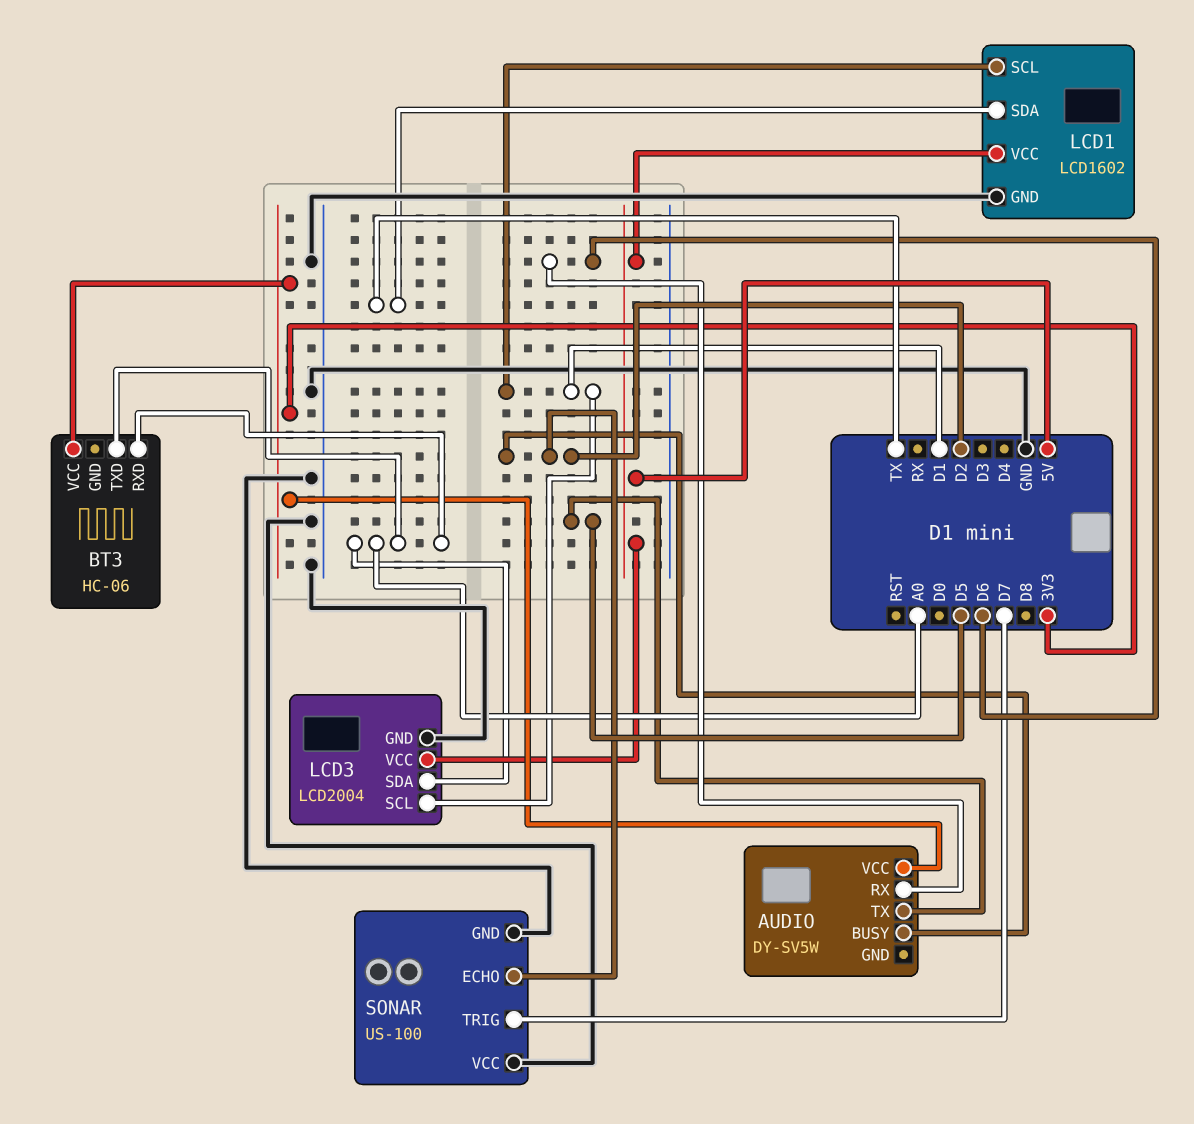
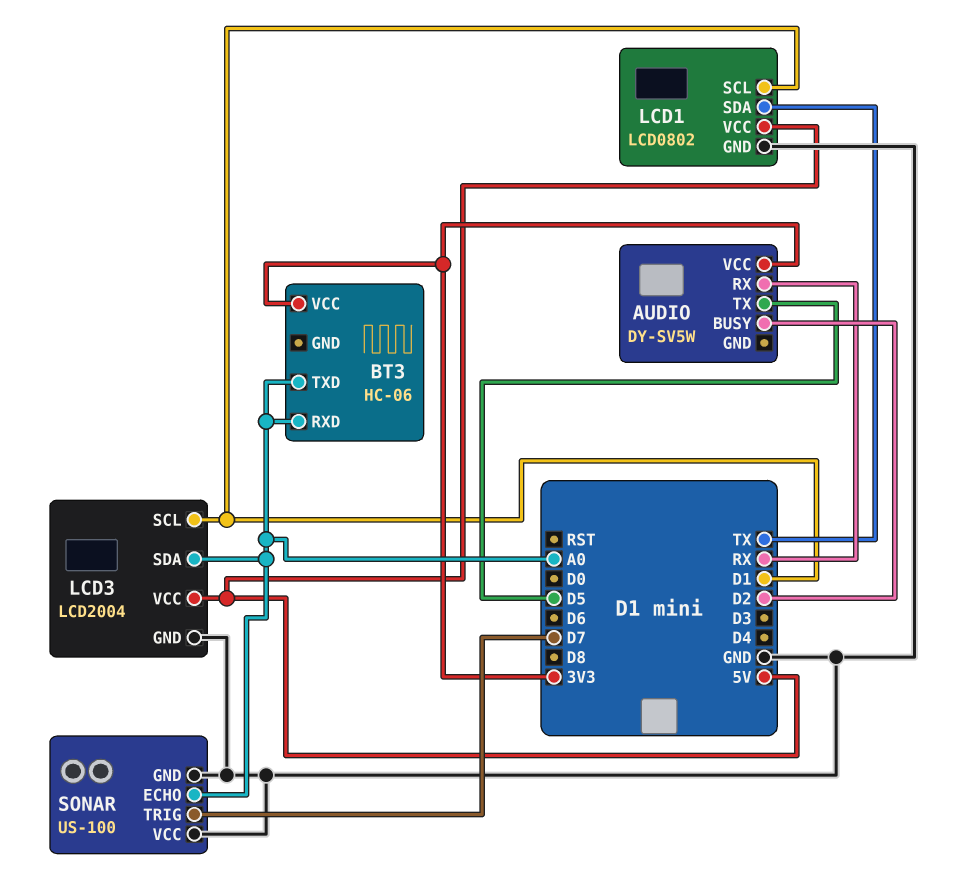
AUDIO pin RX: D6 -> RX
LCD1: LCD1602 -> LCD0802
SONAR pin ECHO: D2 -> A0

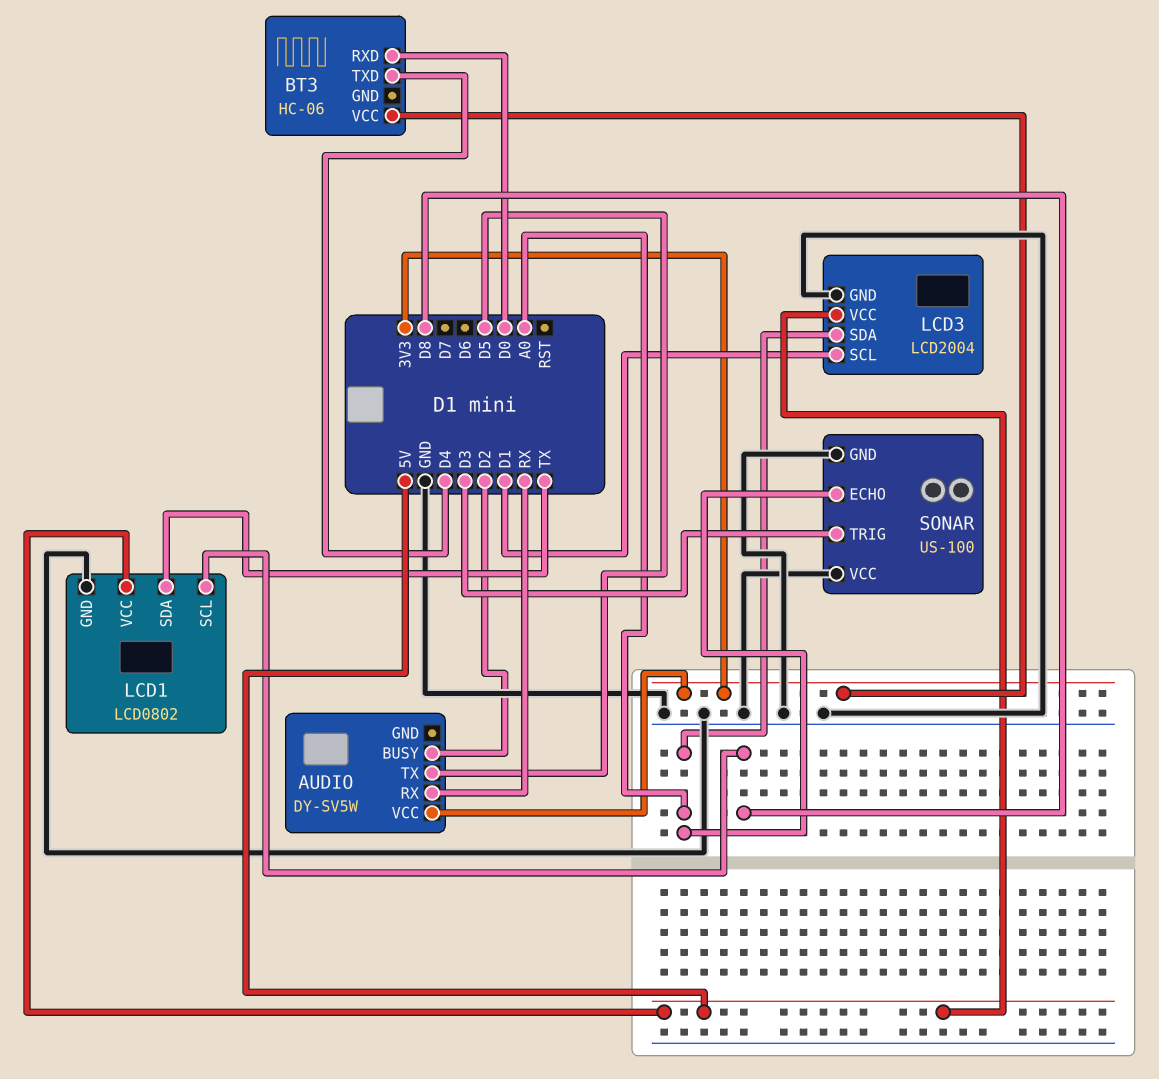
BT3 pin RXD: A0 -> D0
BT3 pin TXD: A0 -> D4
LCD1 pin SCL: D1 -> D8
SONAR pin TRIG: D7 -> D3

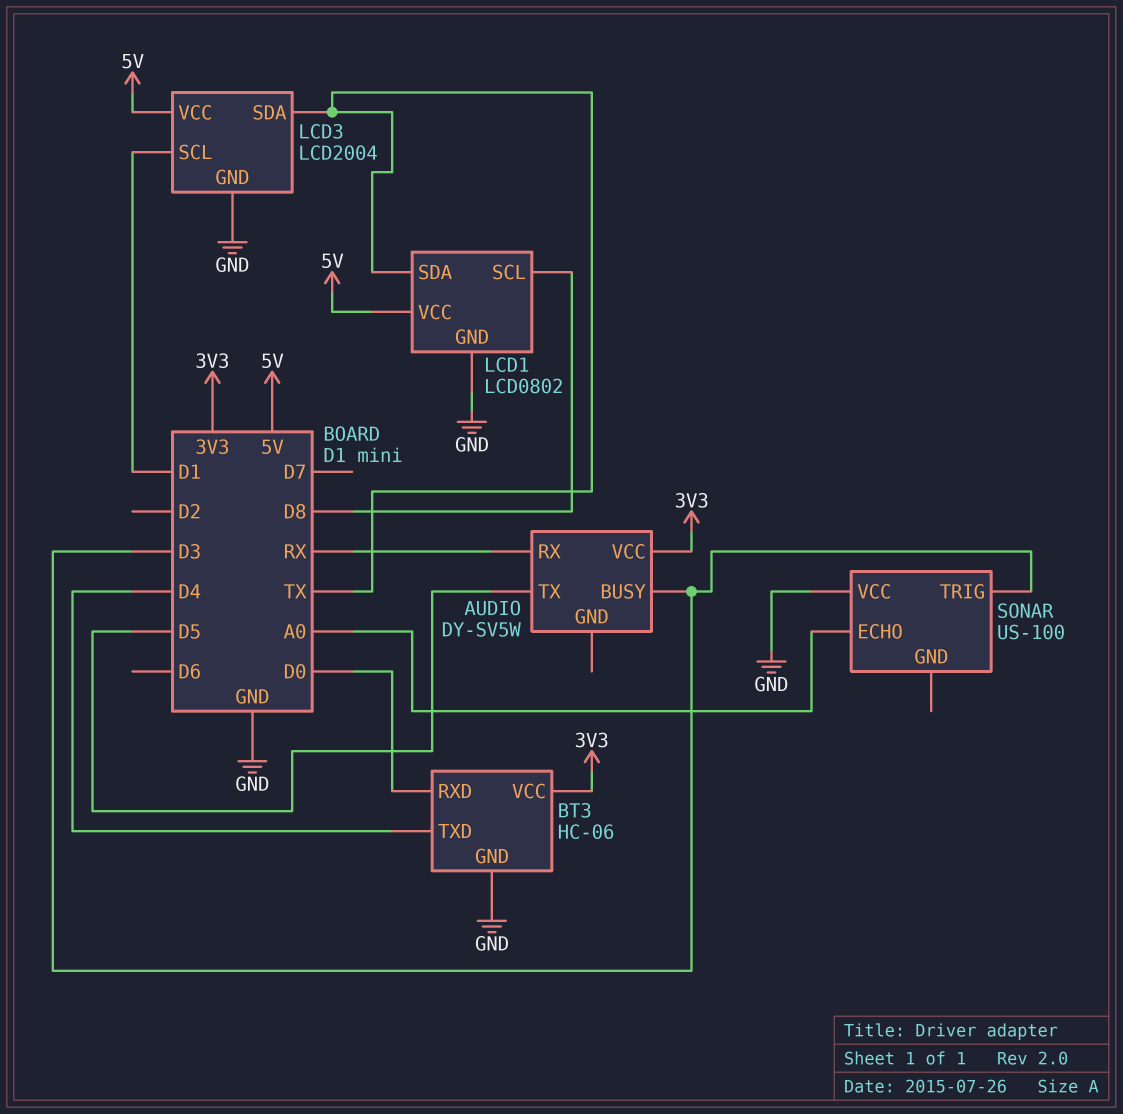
AUDIO pin BUSY: D2 -> D3
BT3 pin GND: none -> GND
LCD3 pin SDA: A0 -> TX
SONAR pin GND: GND -> none

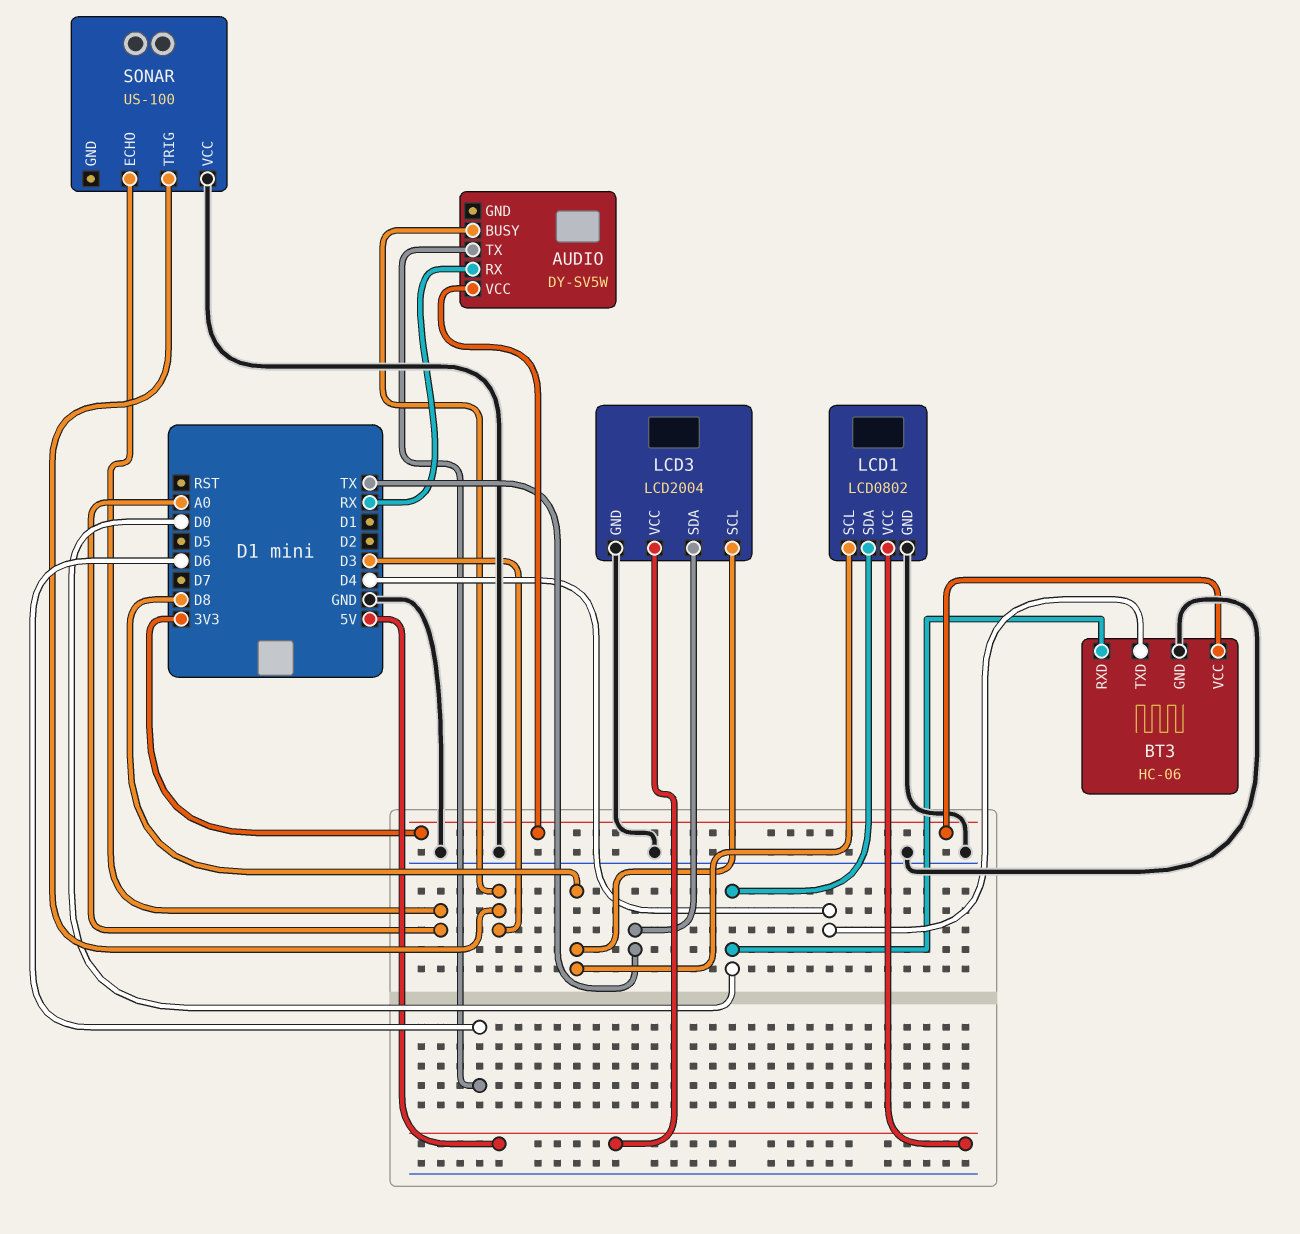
AUDIO pin TX: D5 -> D6
LCD1 pin SDA: TX -> D0
LCD3 pin SCL: D1 -> D8

